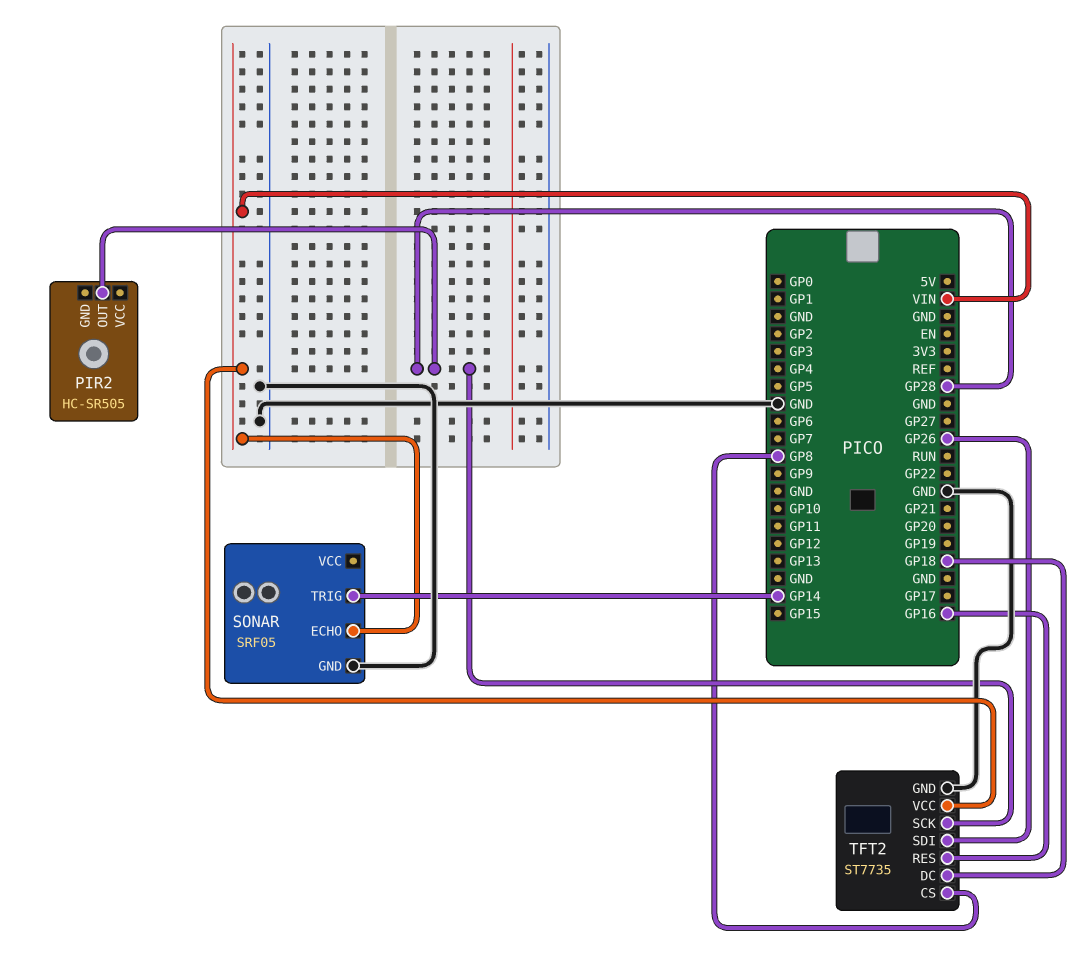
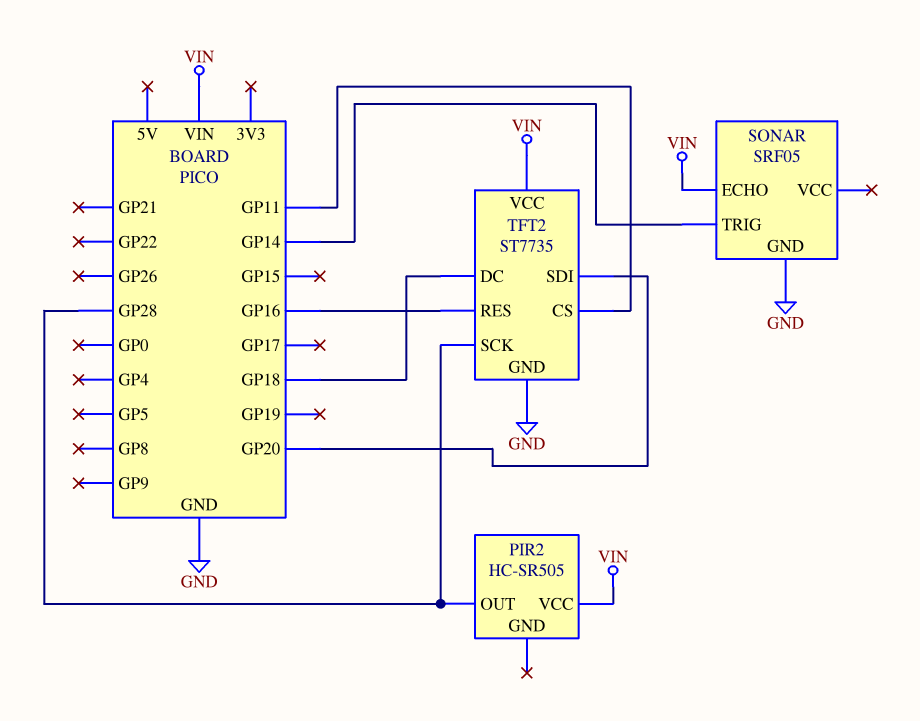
PIR2 pin VCC: none -> VIN
TFT2 pin CS: GP8 -> GP11
TFT2 pin SDI: GP26 -> GP20

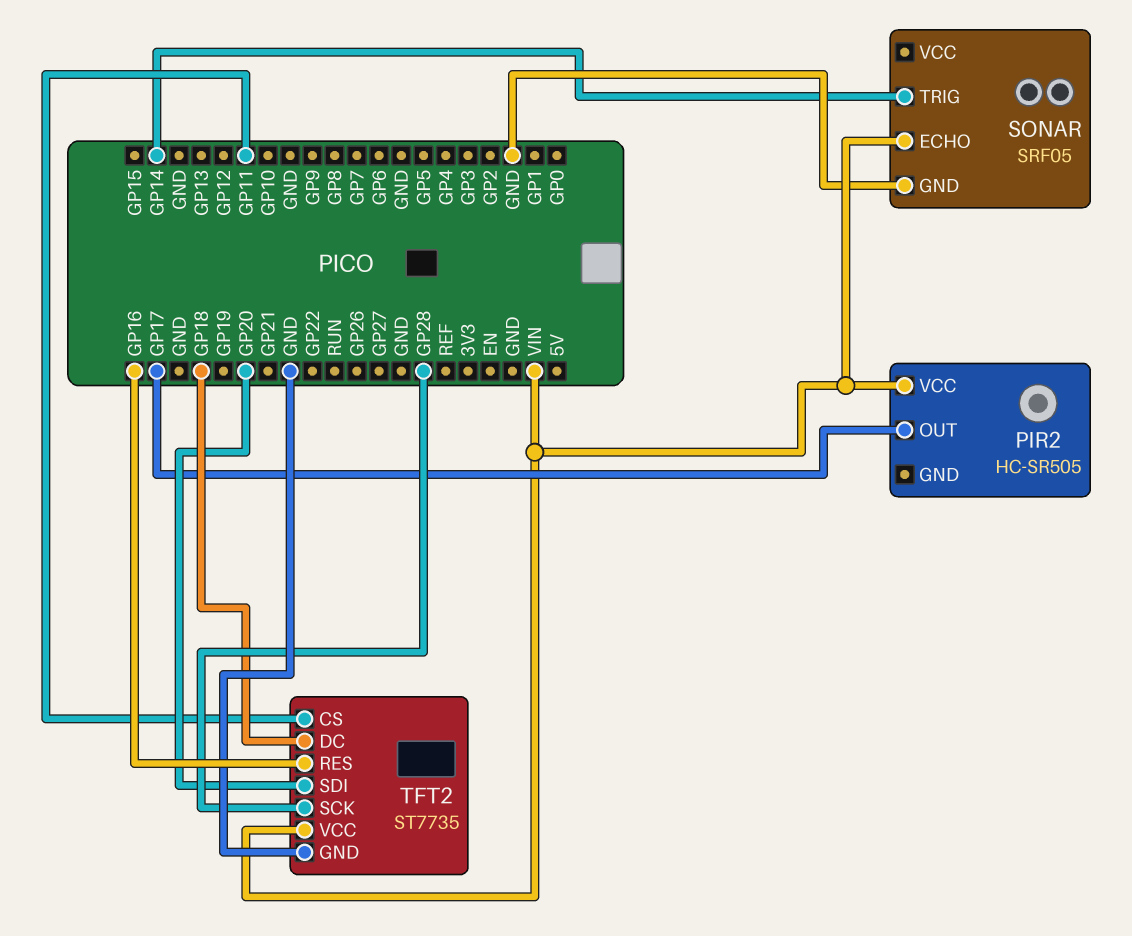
PIR2 pin OUT: GP28 -> GP17

